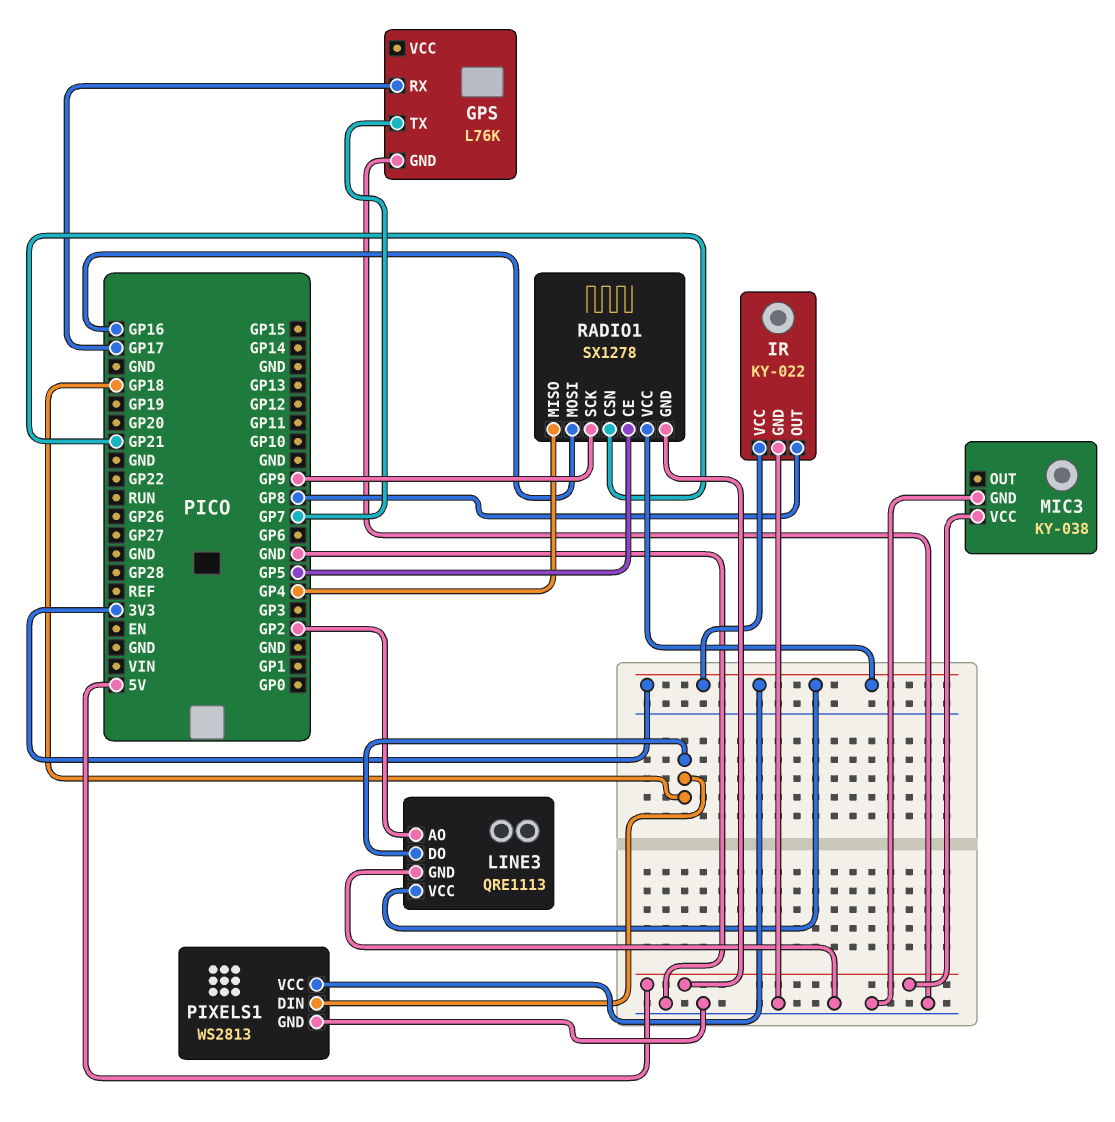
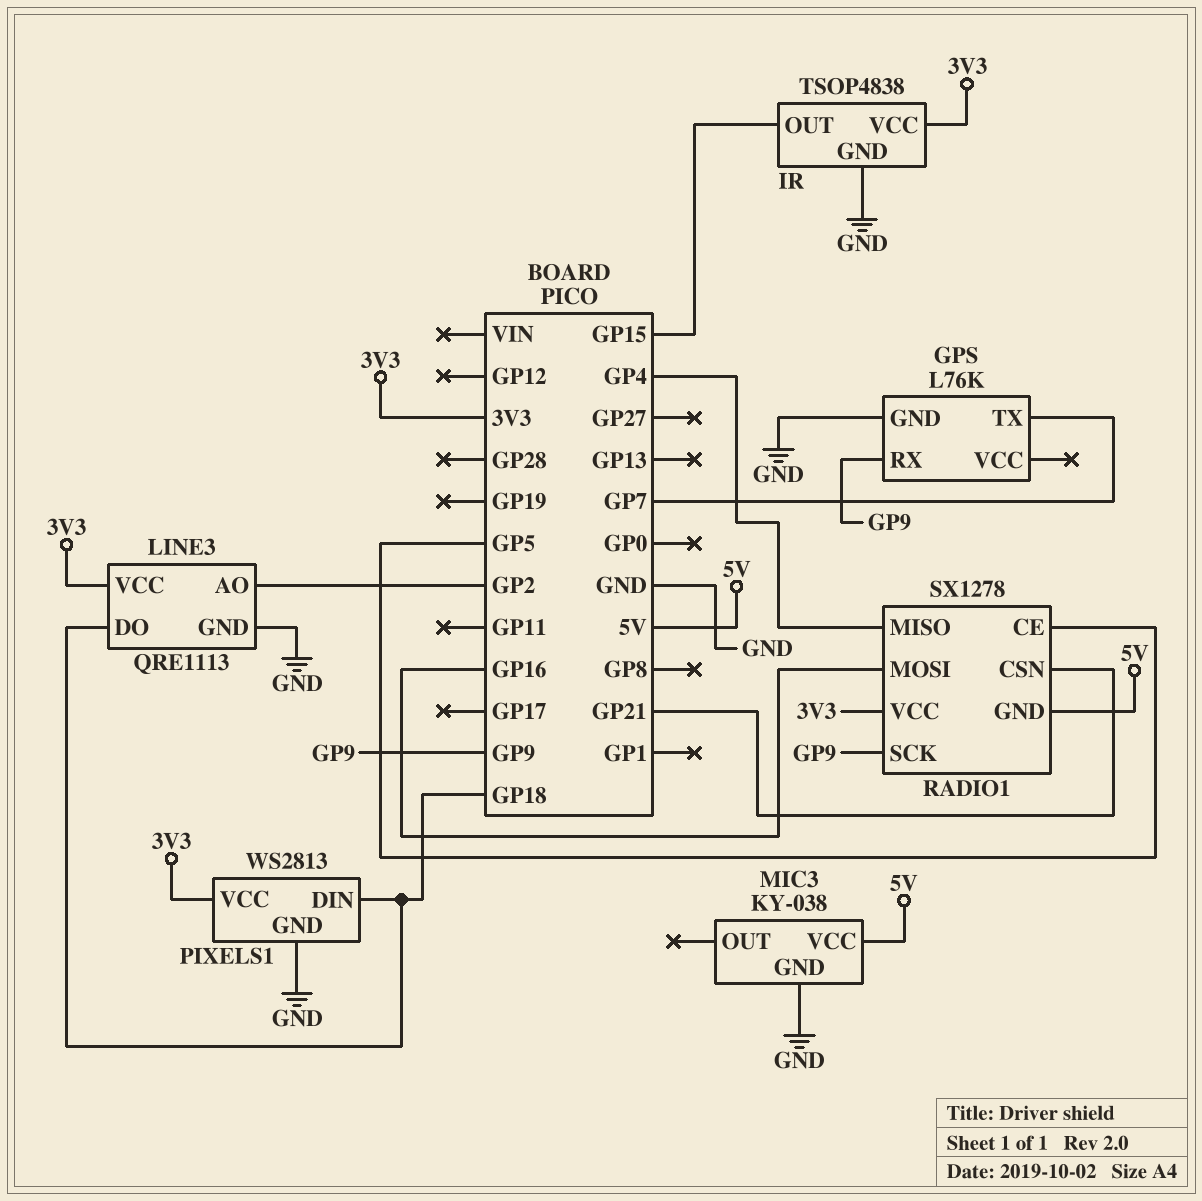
GPS pin RX: GP17 -> GP9
IR: KY-022 -> TSOP4838
IR pin OUT: GP8 -> GP15

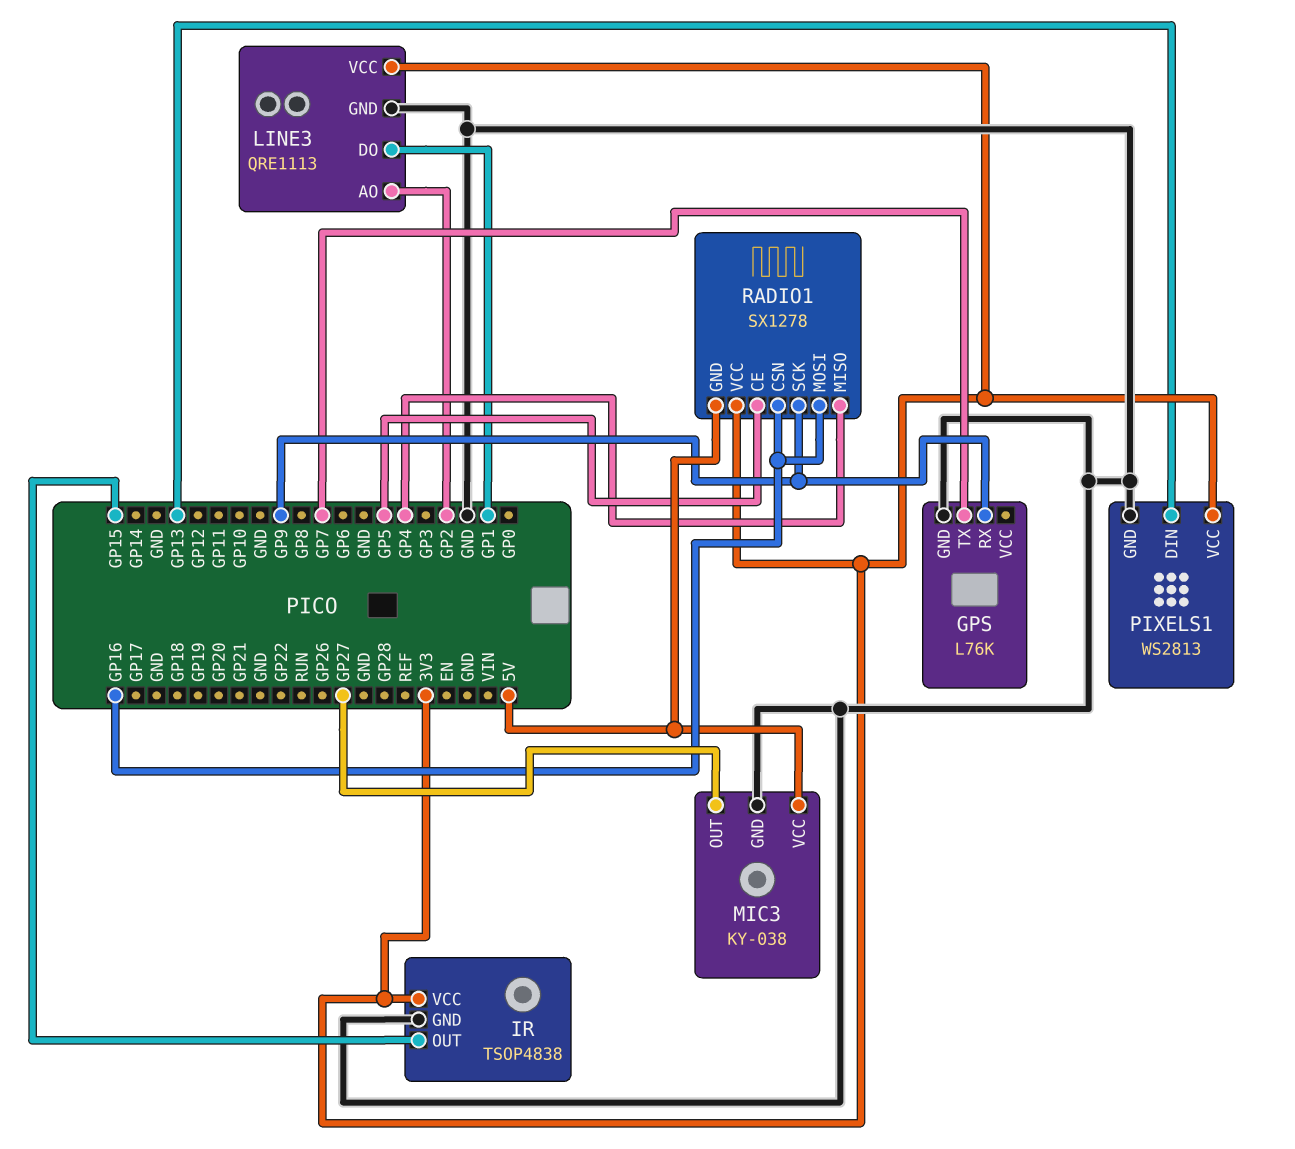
LINE3 pin DO: GP18 -> GP1
MIC3 pin OUT: none -> GP27
PIXELS1 pin DIN: GP18 -> GP13
RADIO1 pin CSN: GP21 -> GP16

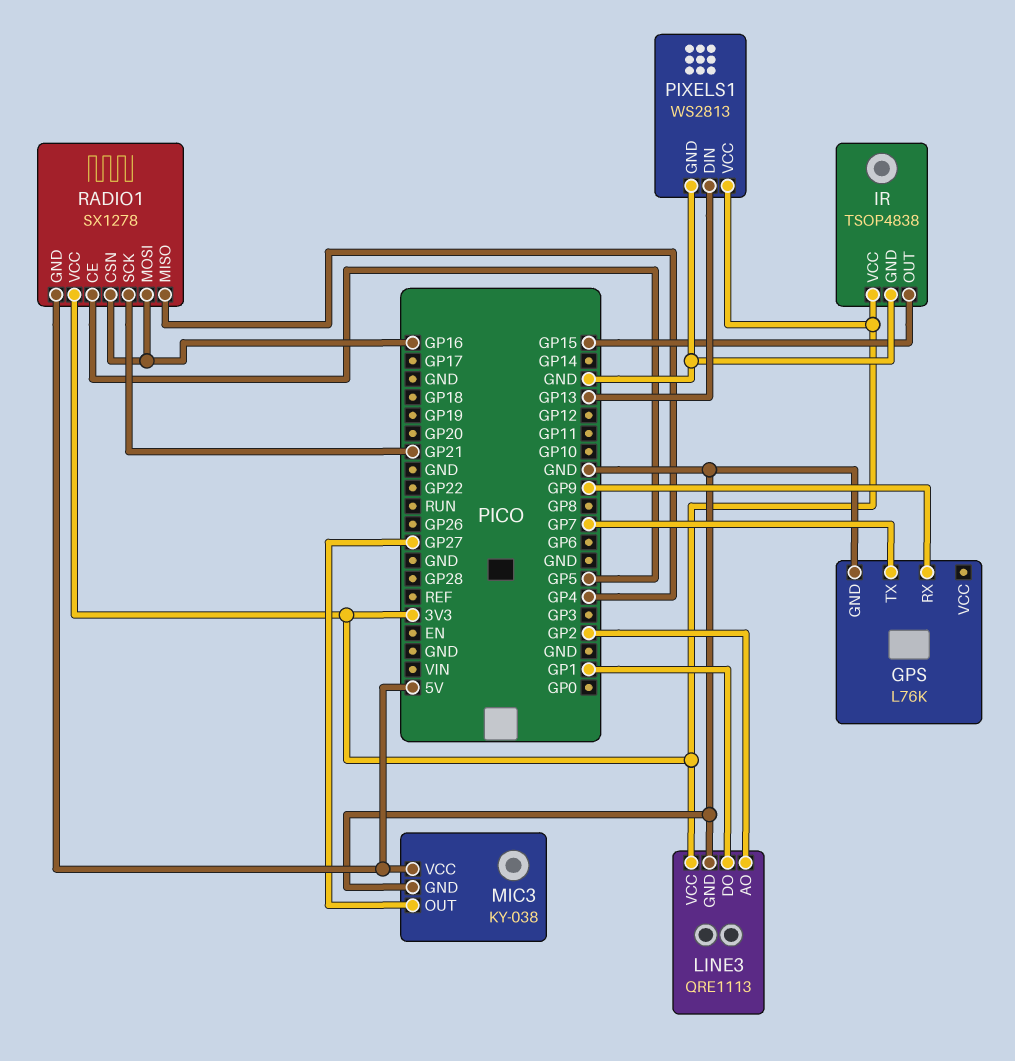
RADIO1 pin SCK: GP9 -> GP21

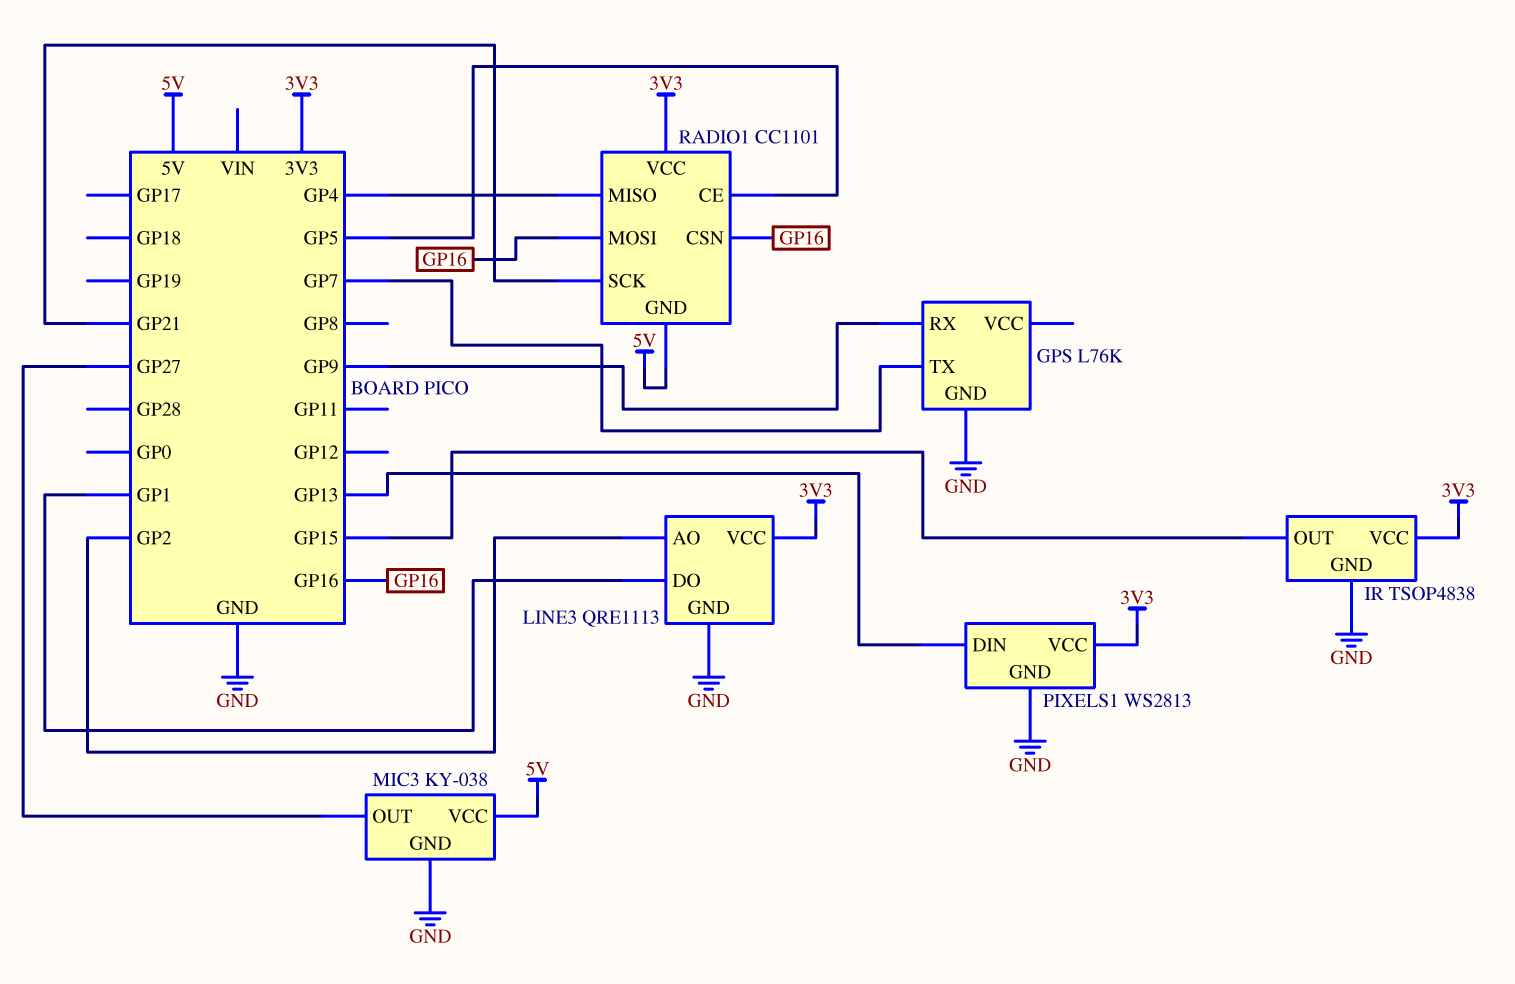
RADIO1: SX1278 -> CC1101

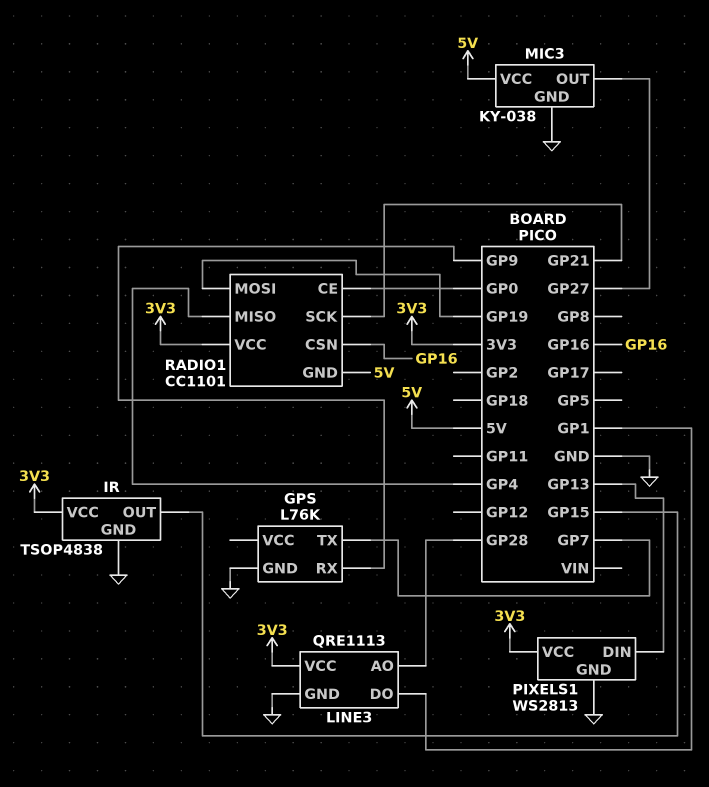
LINE3 pin AO: GP2 -> GP28
RADIO1 pin CE: GP5 -> GP0
RADIO1 pin MOSI: GP16 -> GP19

